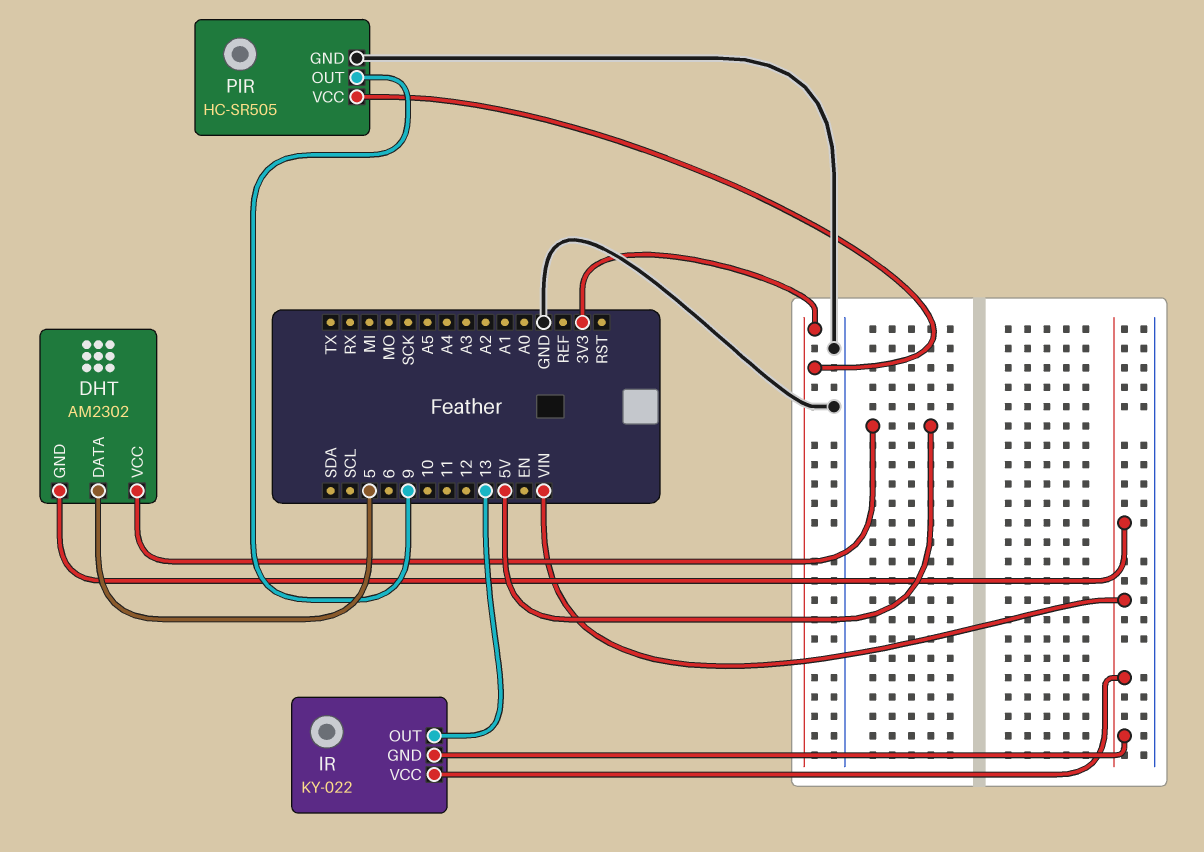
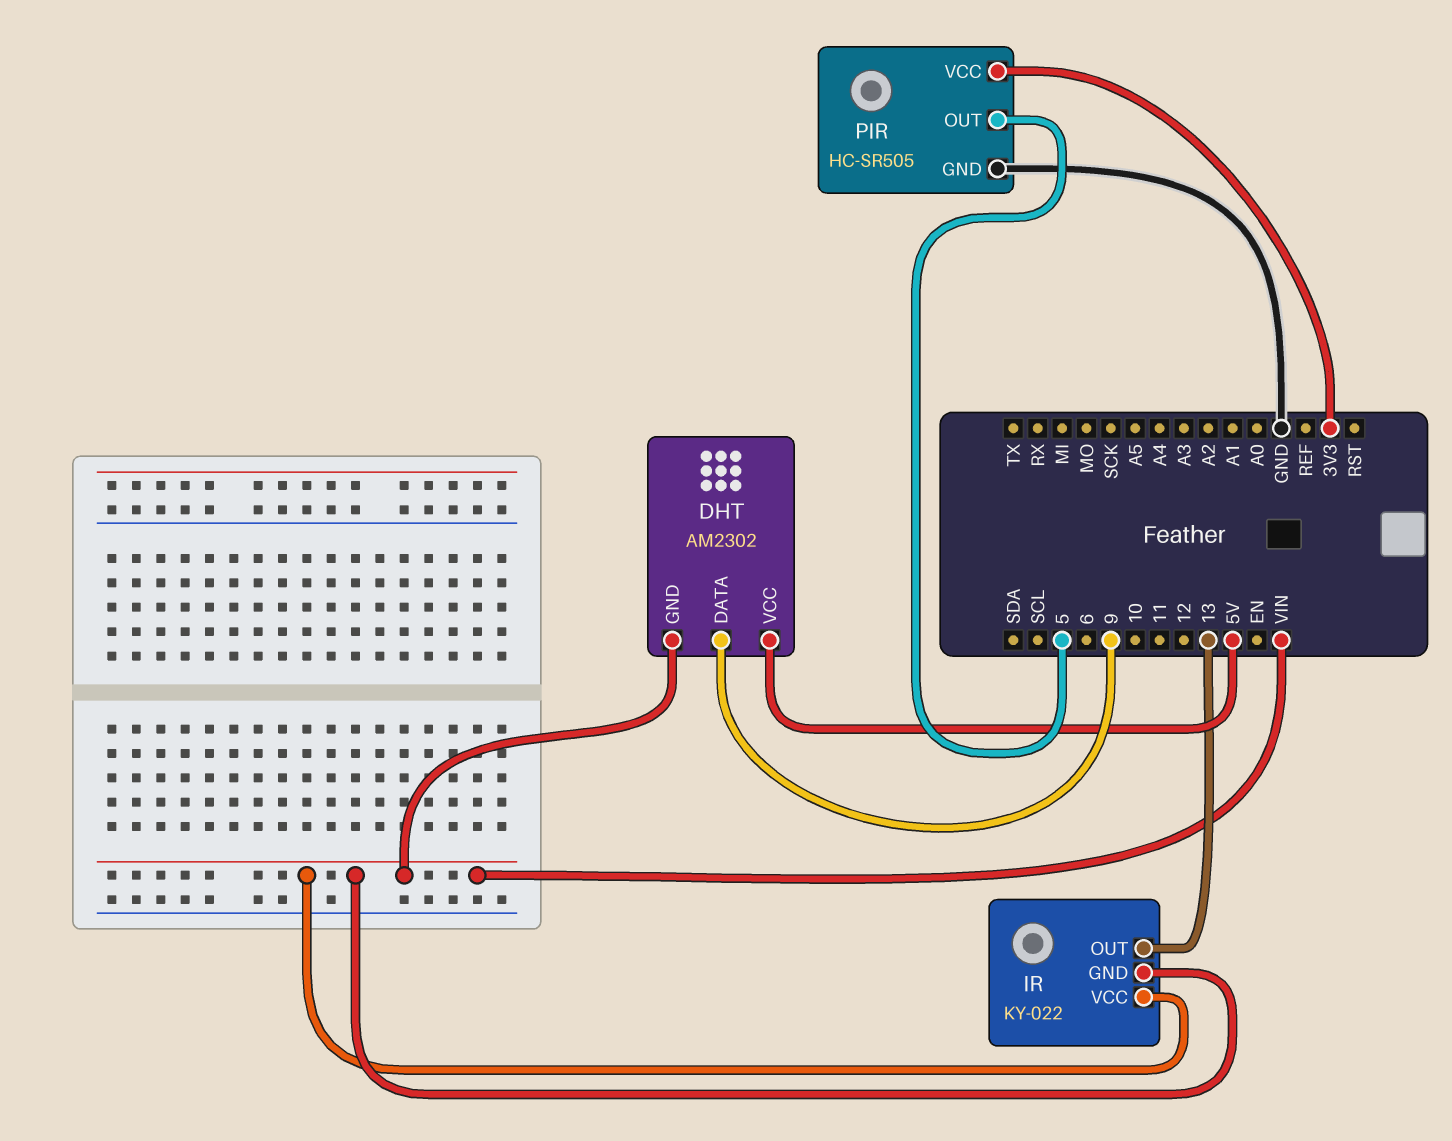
DHT pin DATA: 5 -> 9
PIR pin OUT: 9 -> 5

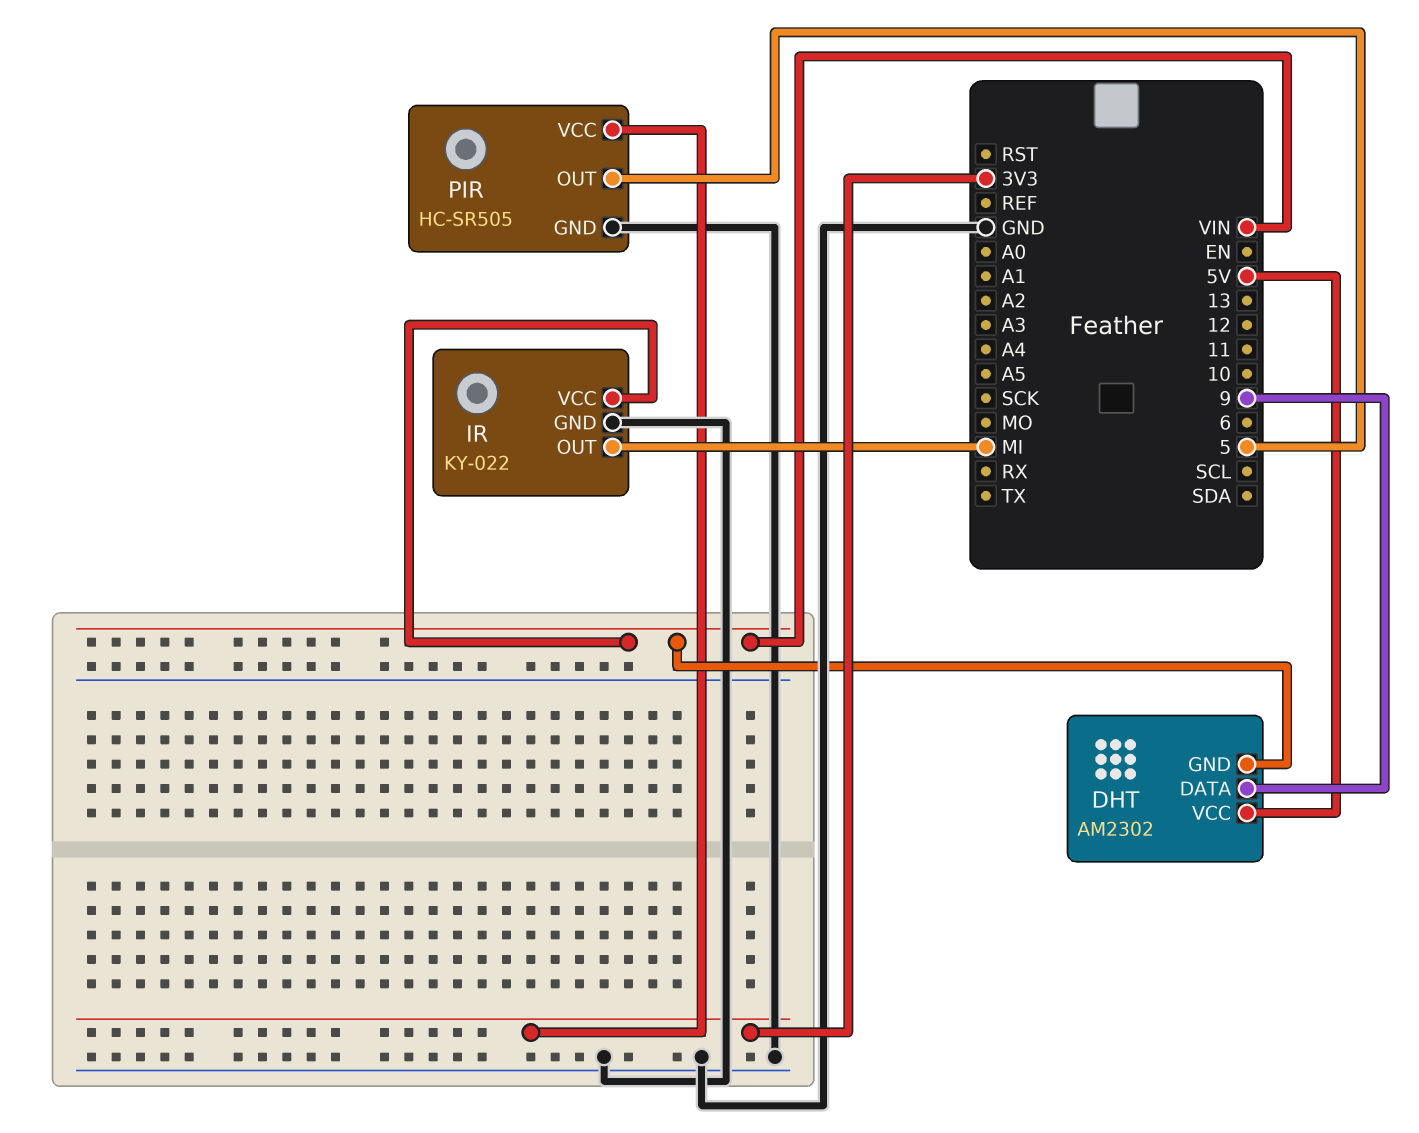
IR pin GND: VIN -> GND
IR pin OUT: 13 -> MI

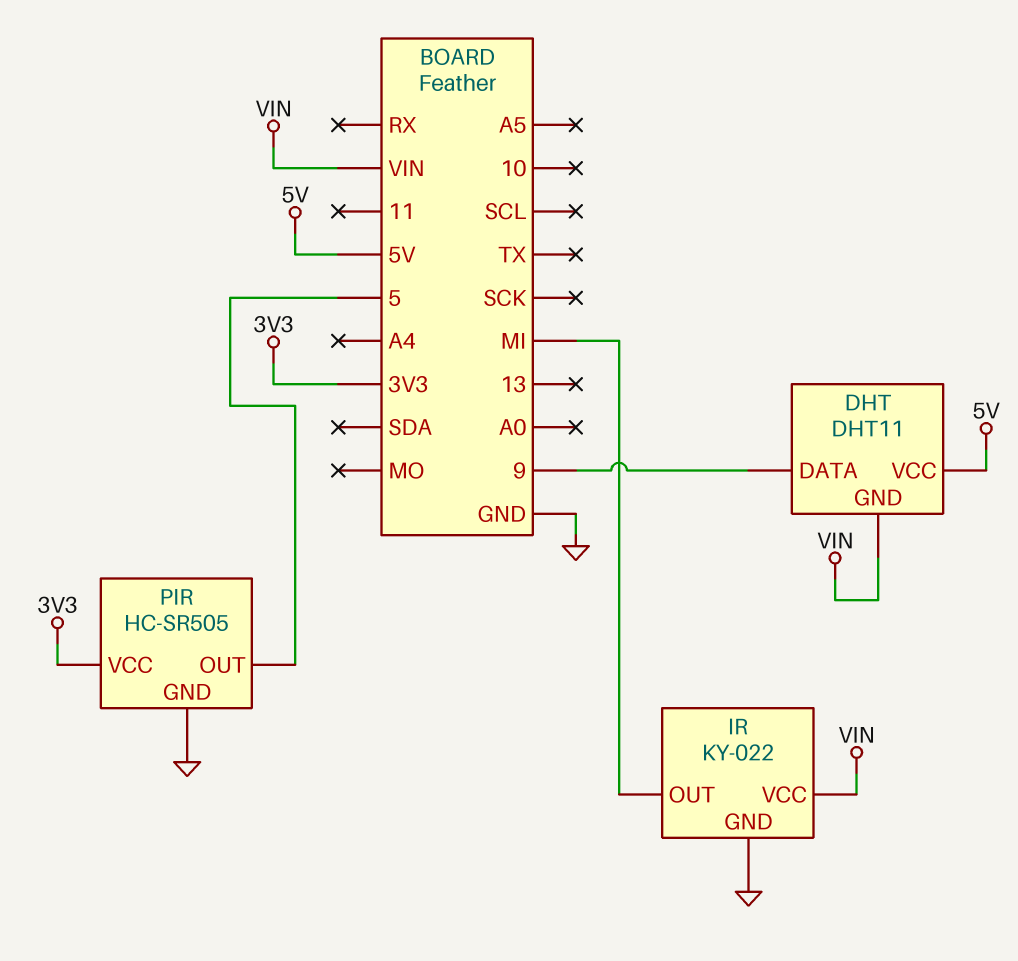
DHT: AM2302 -> DHT11

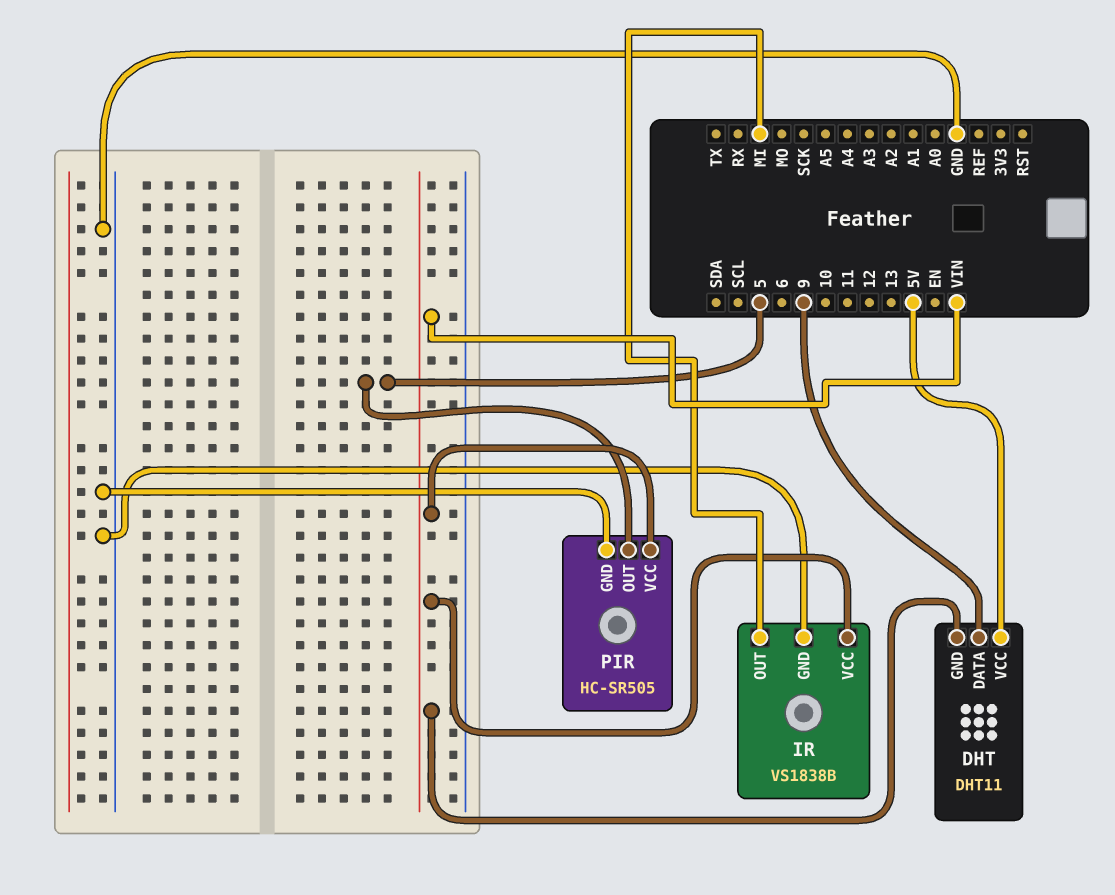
IR: KY-022 -> VS1838B
PIR pin VCC: 3V3 -> VIN

